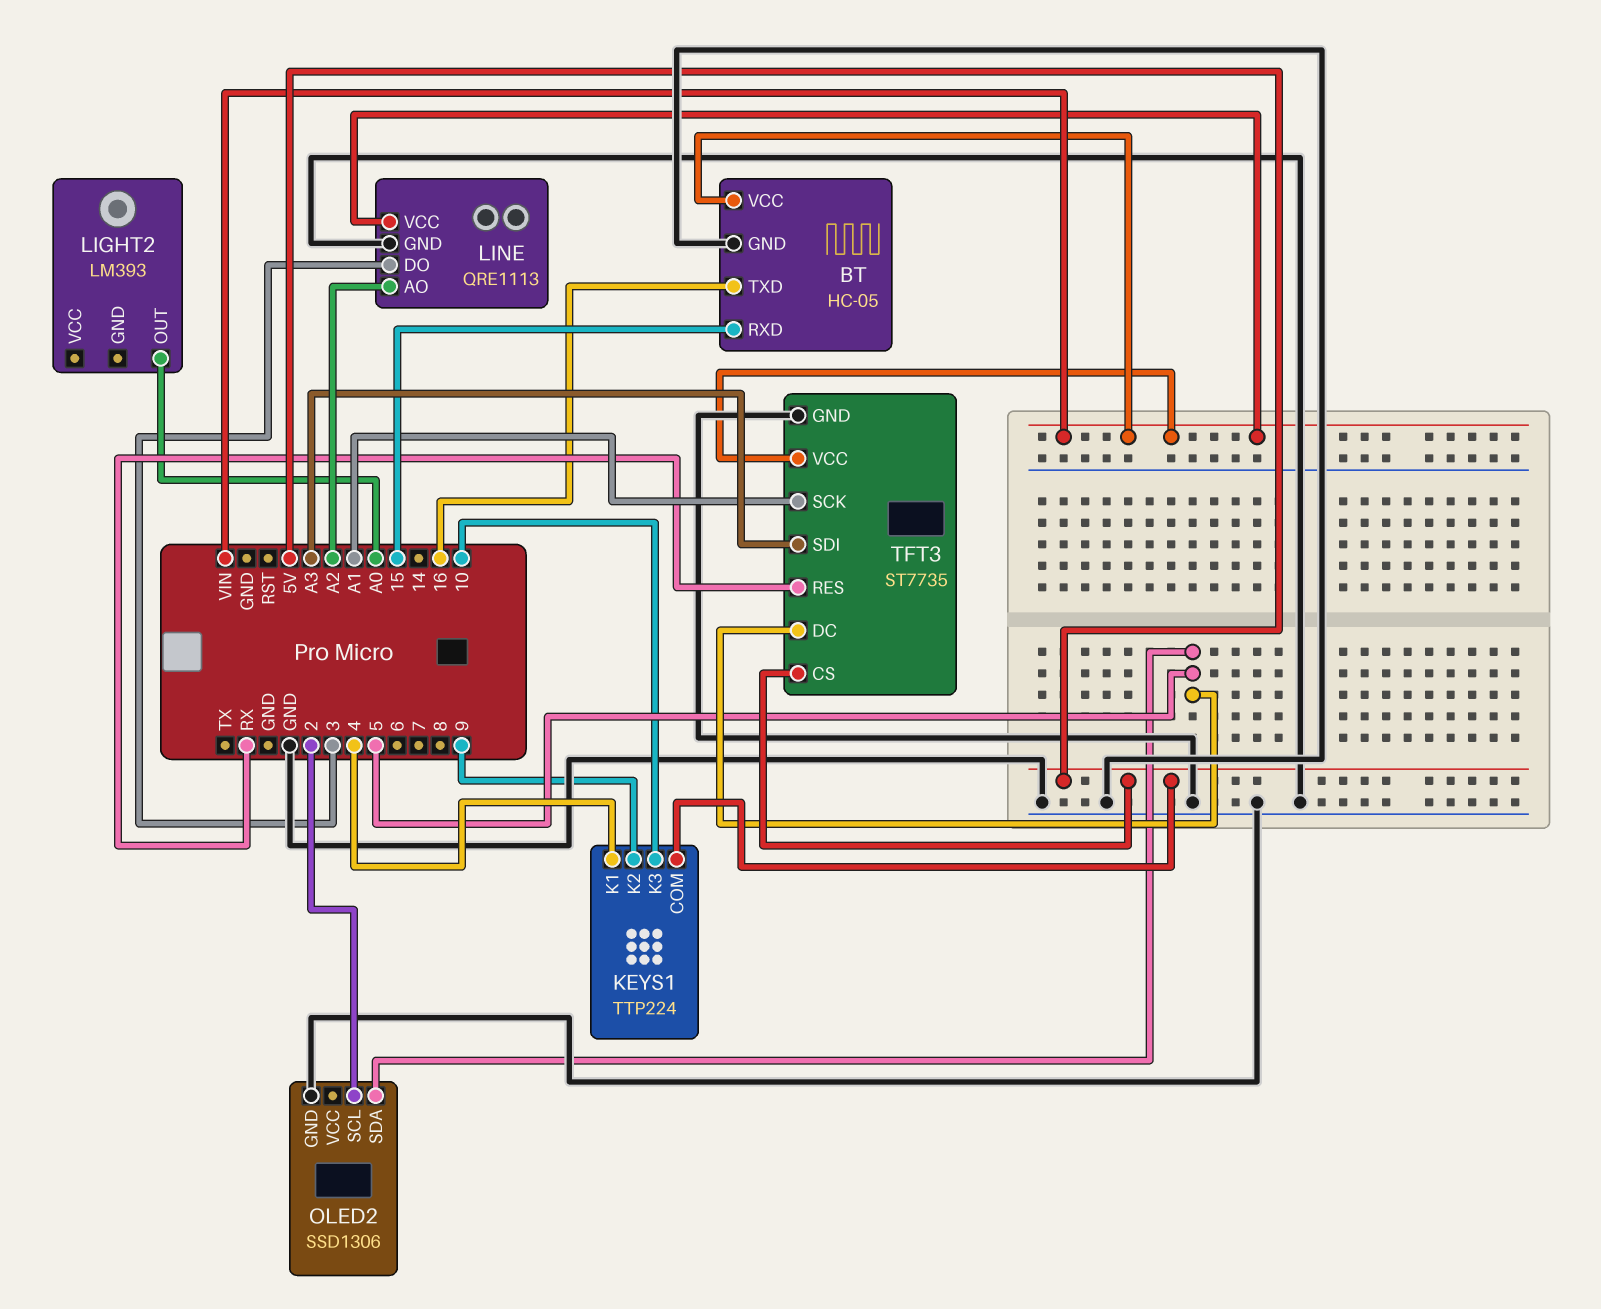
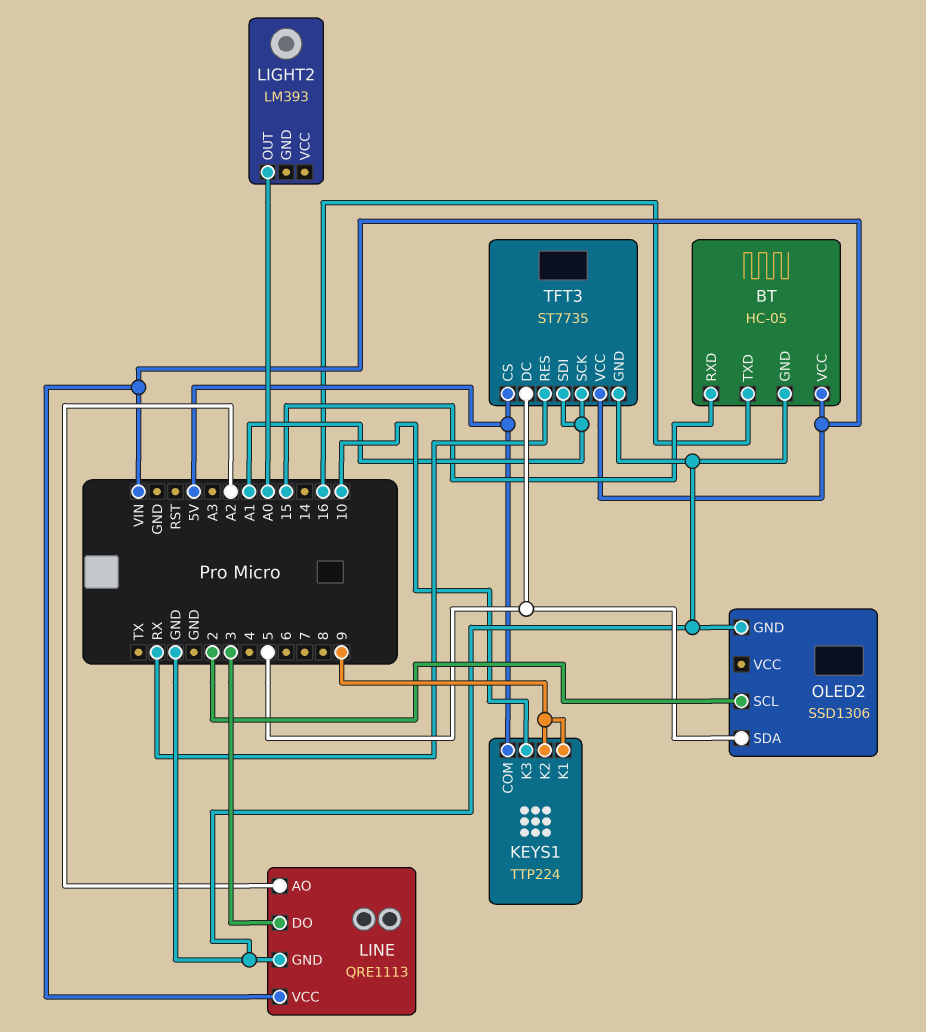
KEYS1 pin K1: 4 -> 9
TFT3 pin SDI: A3 -> A1

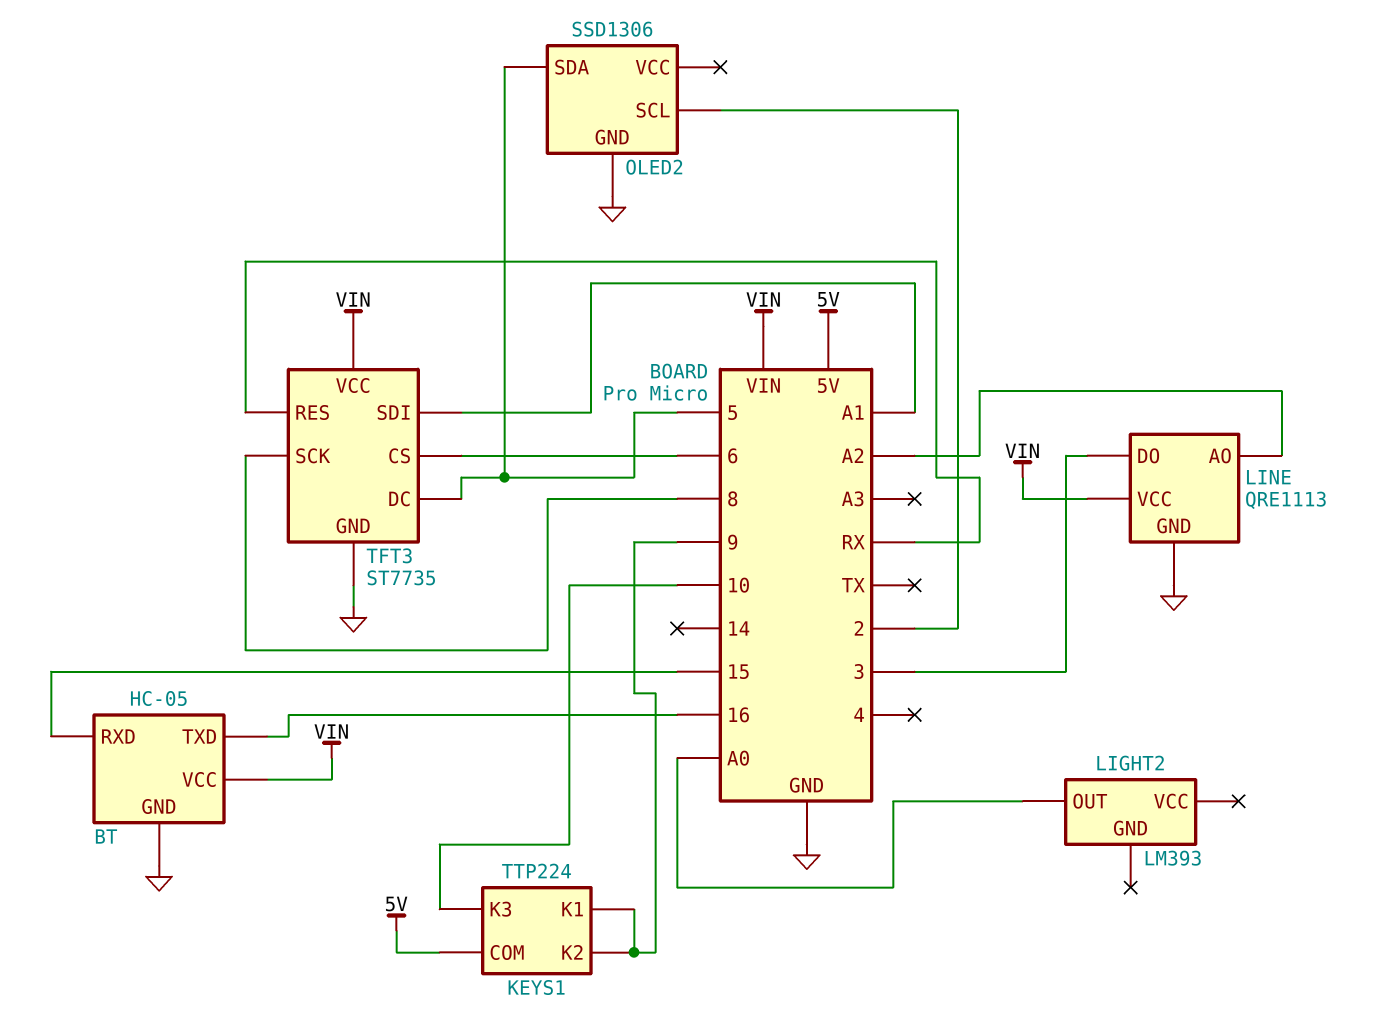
TFT3 pin CS: 5V -> 6
TFT3 pin SCK: A1 -> 8

